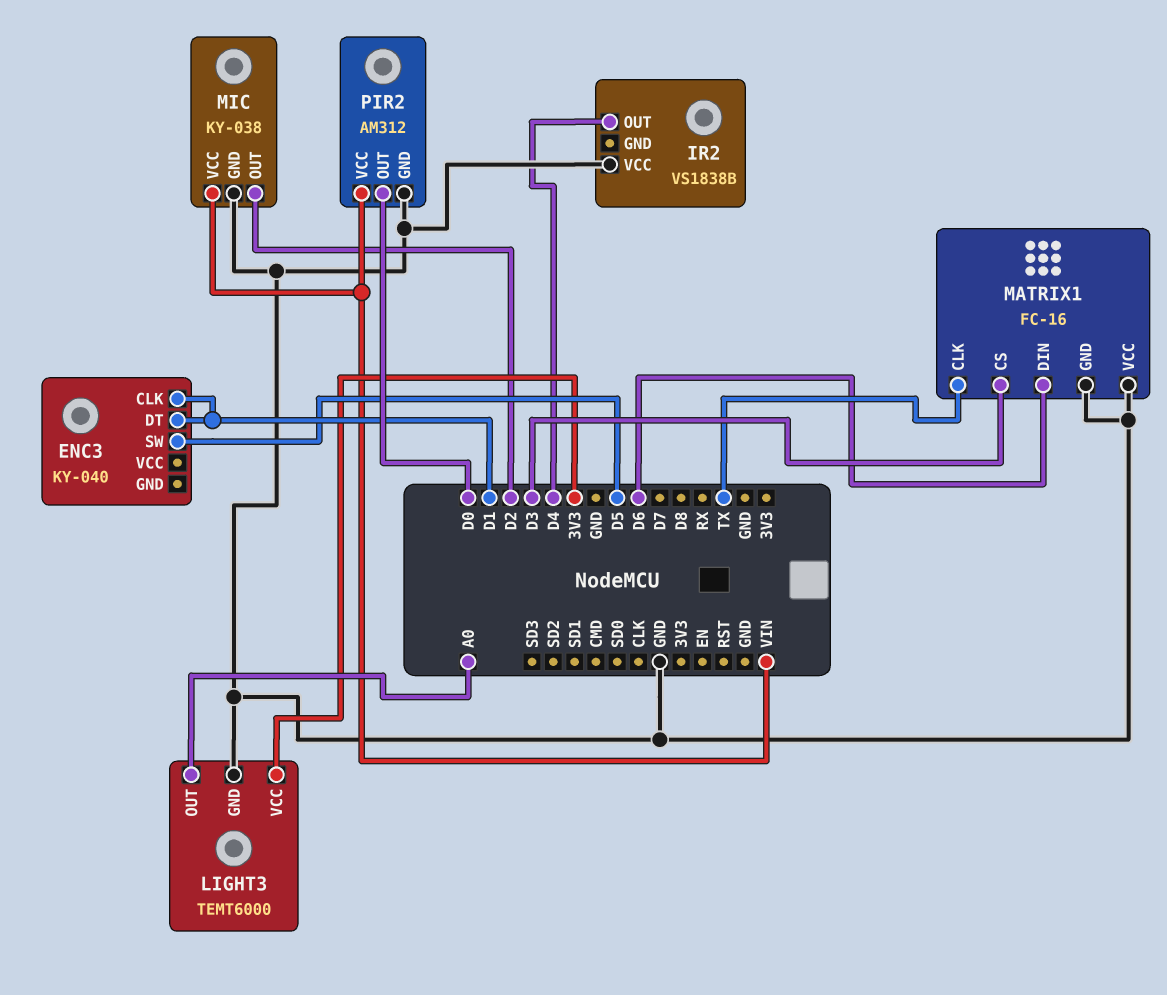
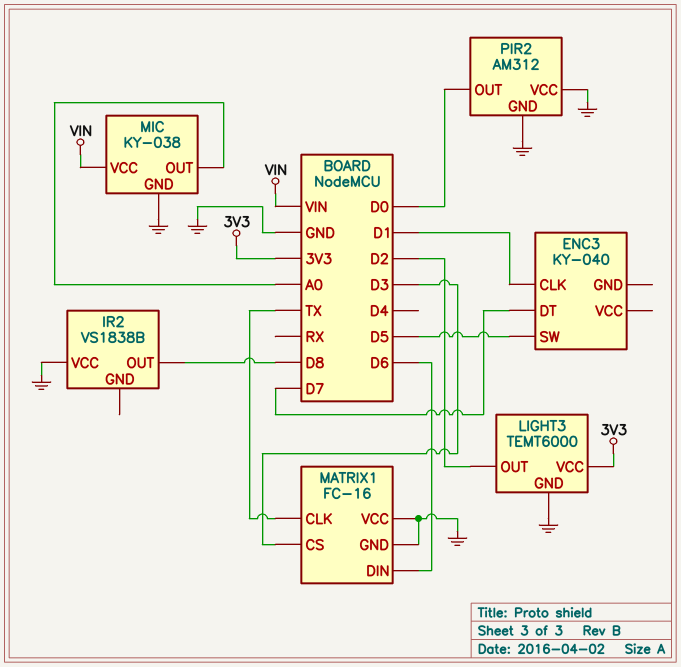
ENC3 pin DT: D1 -> D7
IR2 pin OUT: D4 -> D8
LIGHT3 pin OUT: A0 -> D2
MIC pin OUT: D2 -> A0
PIR2 pin VCC: VIN -> GND

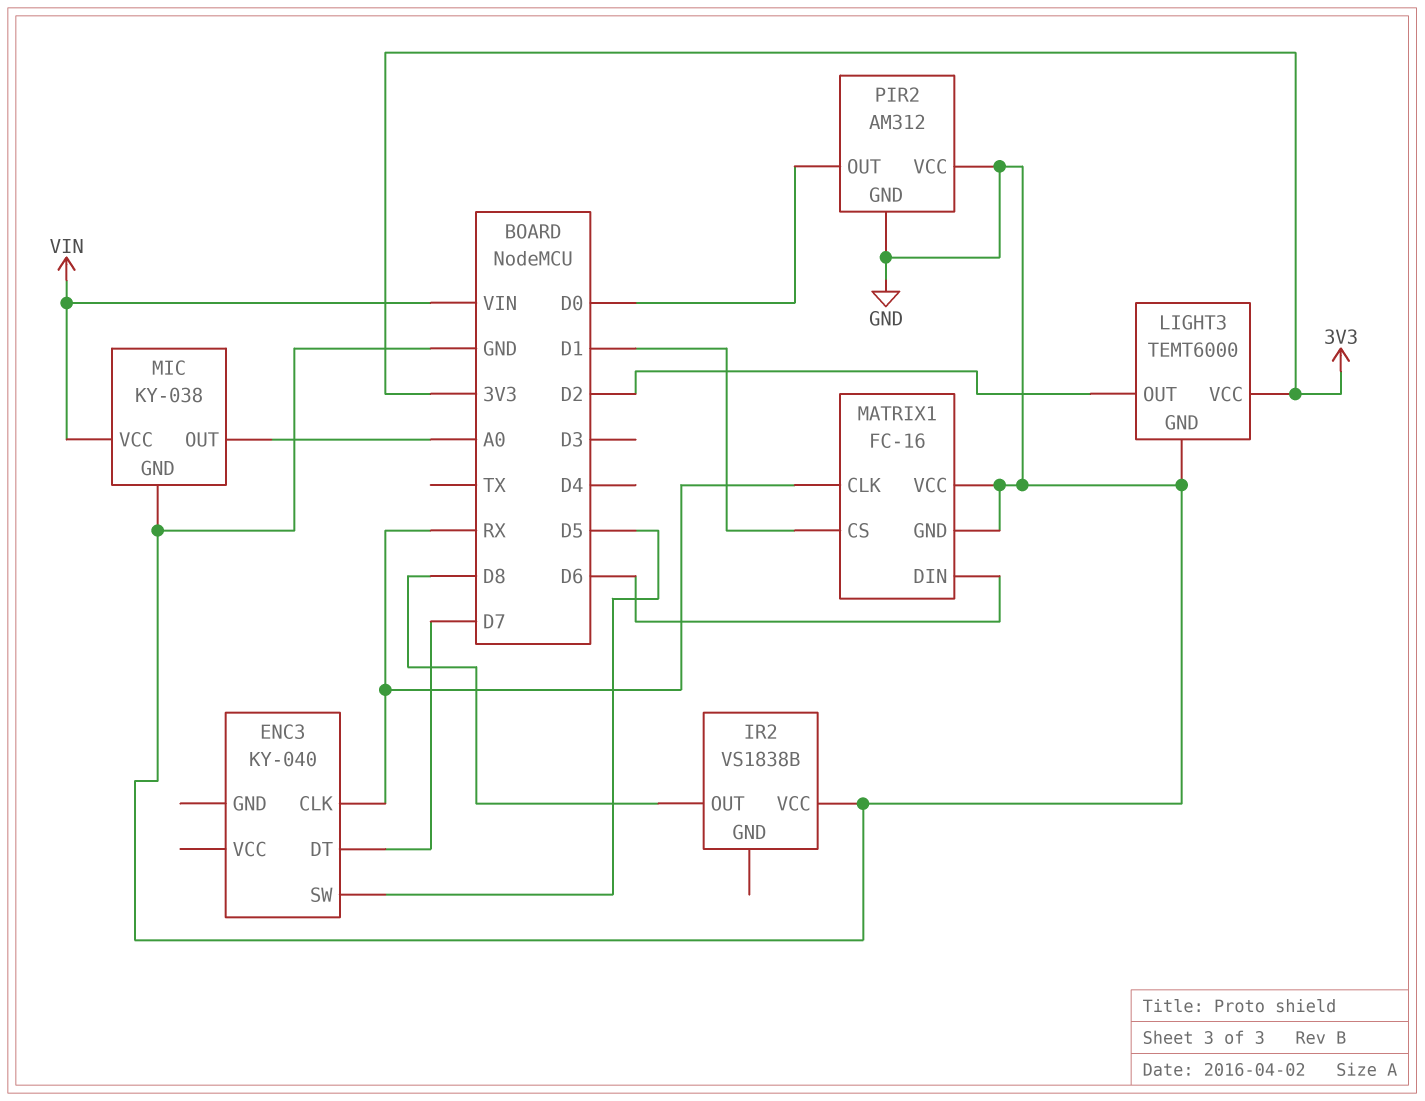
ENC3 pin CLK: D1 -> RX
MATRIX1 pin CLK: TX -> RX
MATRIX1 pin CS: D3 -> D1

